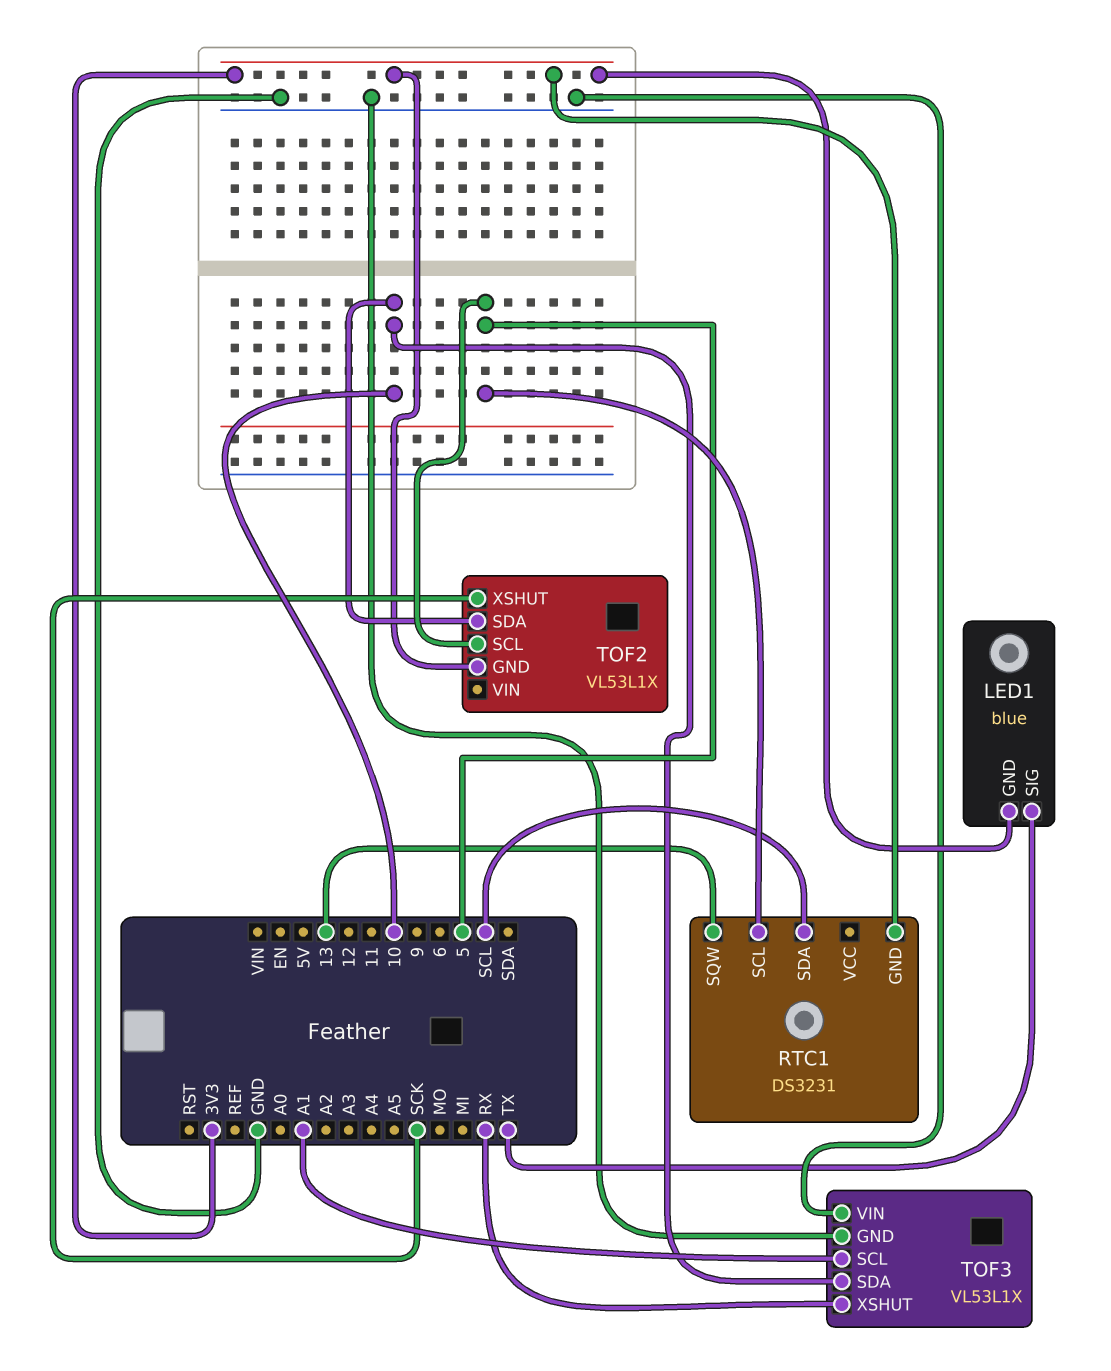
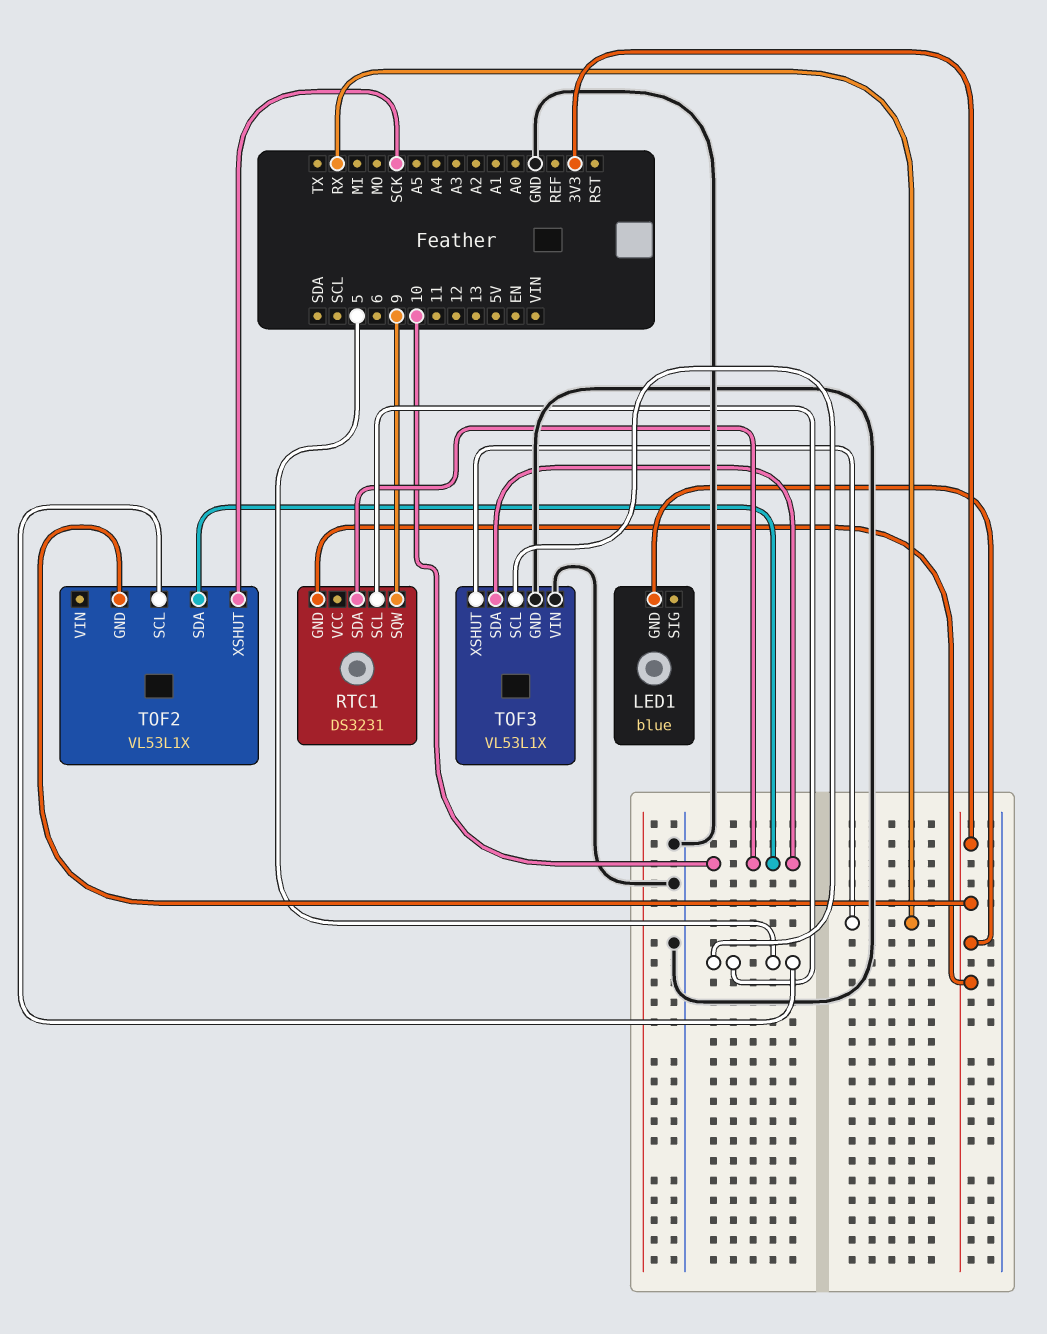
LED1 pin SIG: TX -> none
RTC1 pin SDA: SCL -> 10
RTC1 pin SQW: 13 -> 9
TOF3 pin SCL: A1 -> 5

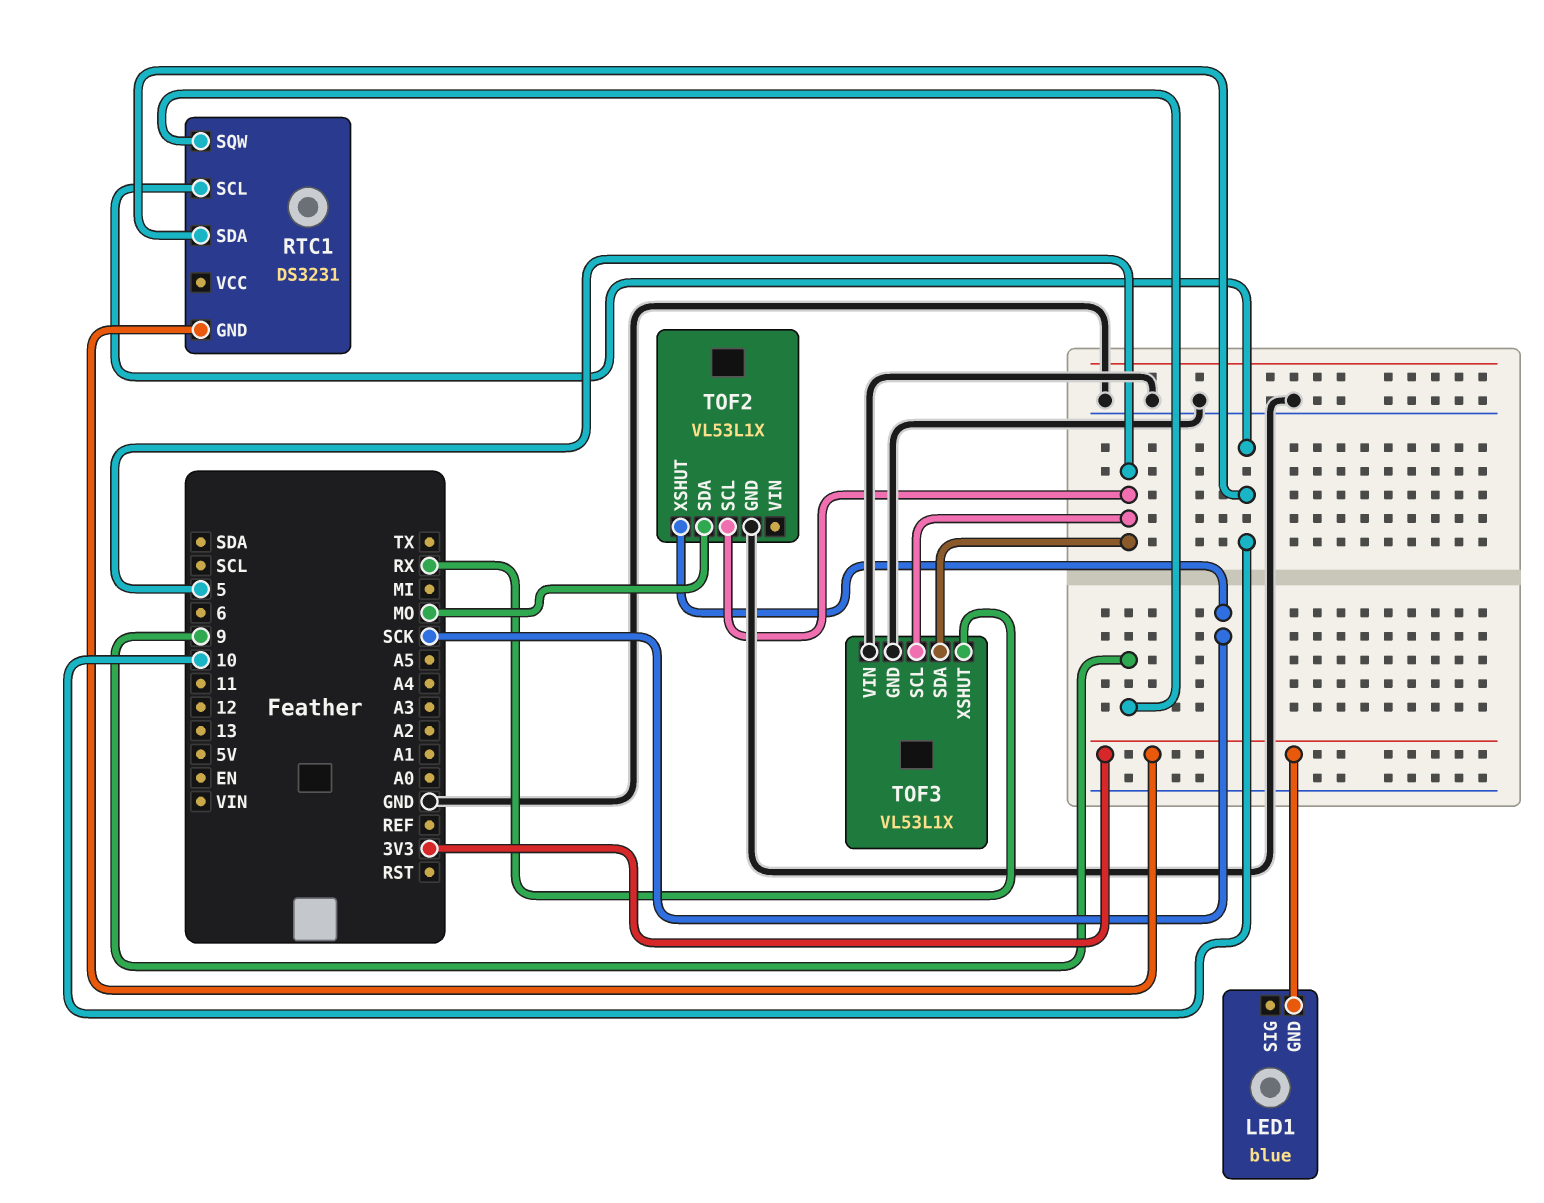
RTC1 pin SCL: 5 -> 10
TOF2 pin GND: 3V3 -> GND
TOF2 pin SDA: 10 -> MO
TOF3 pin SDA: 10 -> 5

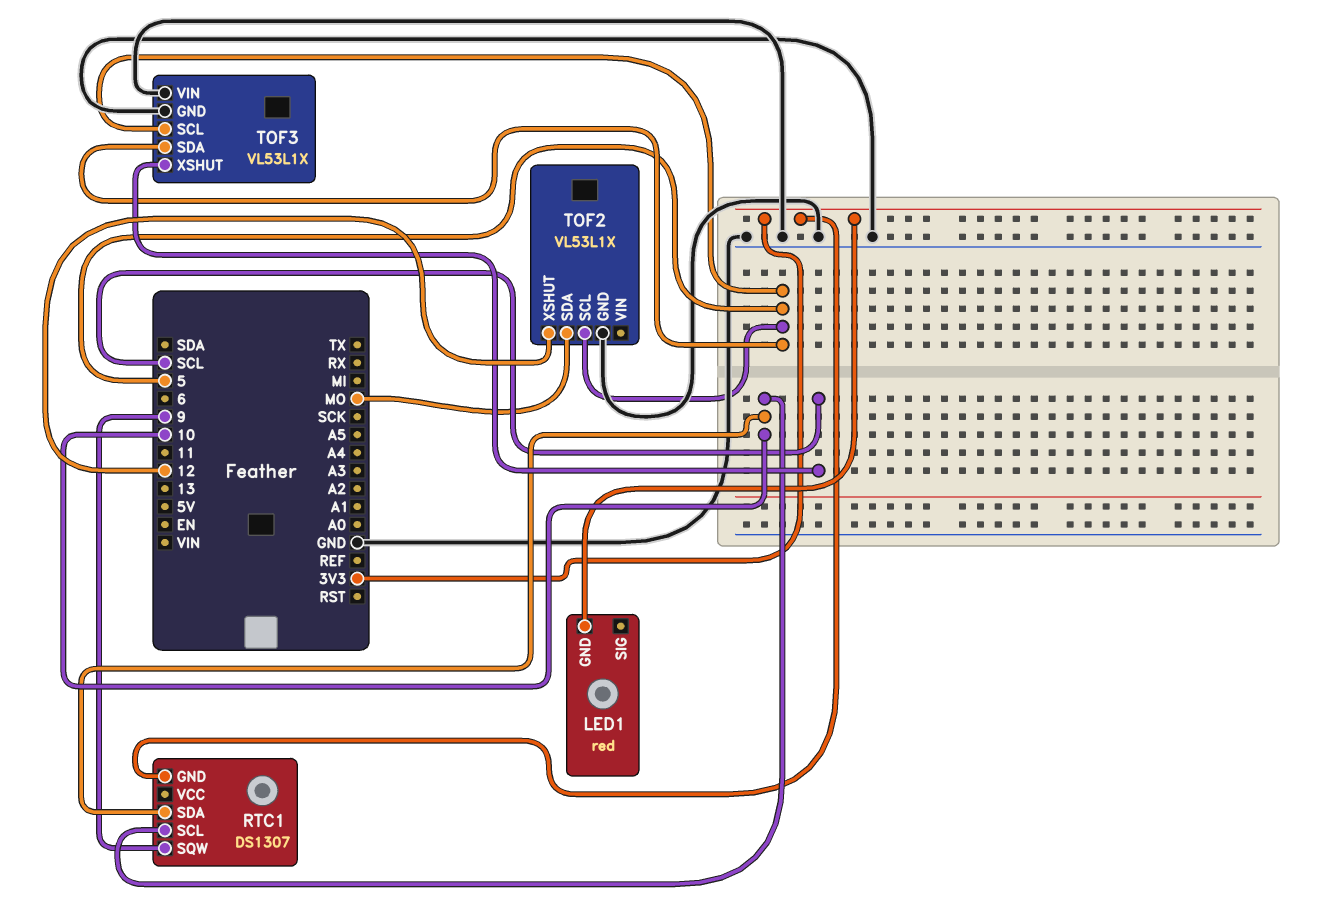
LED1: blue -> red
RTC1: DS3231 -> DS1307
TOF2 pin XSHUT: SCK -> 12
TOF3 pin XSHUT: RX -> SCL

